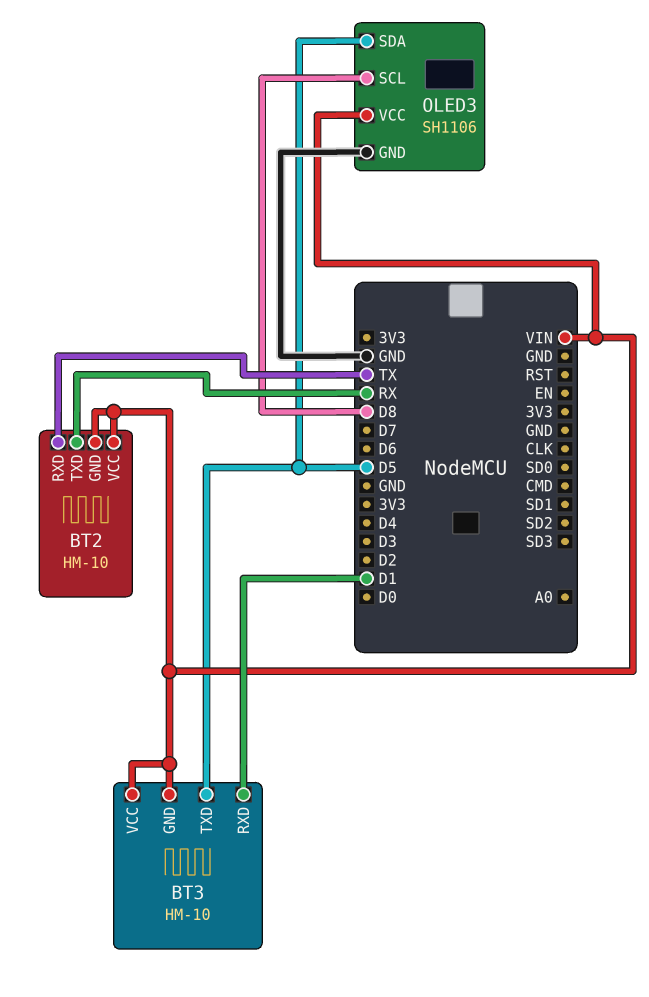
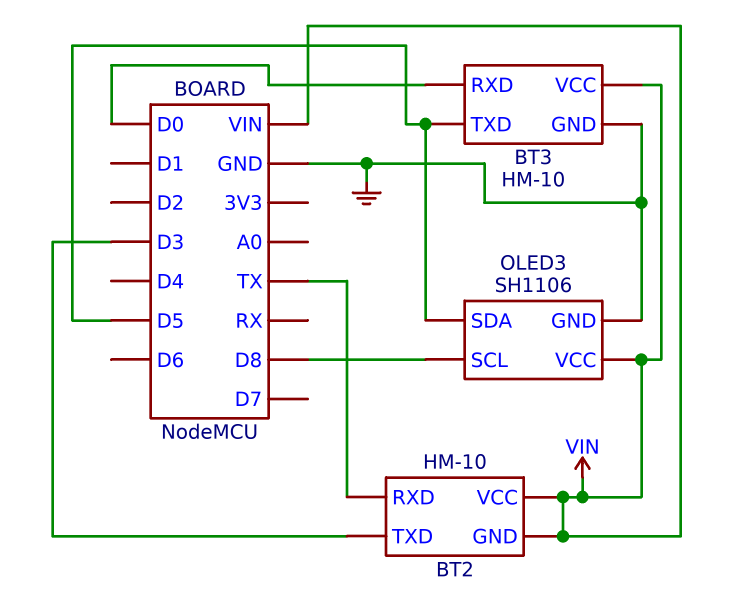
BT2 pin TXD: RX -> D3
BT3 pin GND: VIN -> GND
BT3 pin RXD: D1 -> D0

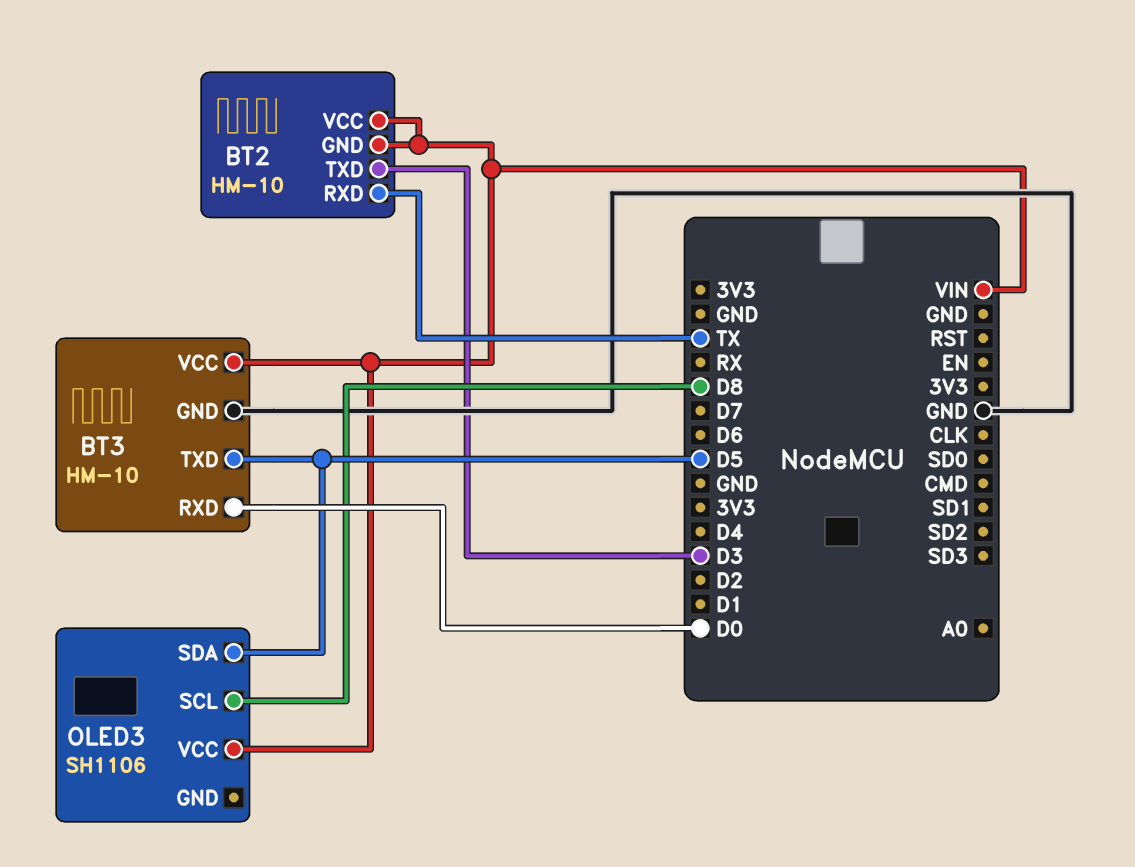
OLED3 pin GND: GND -> none

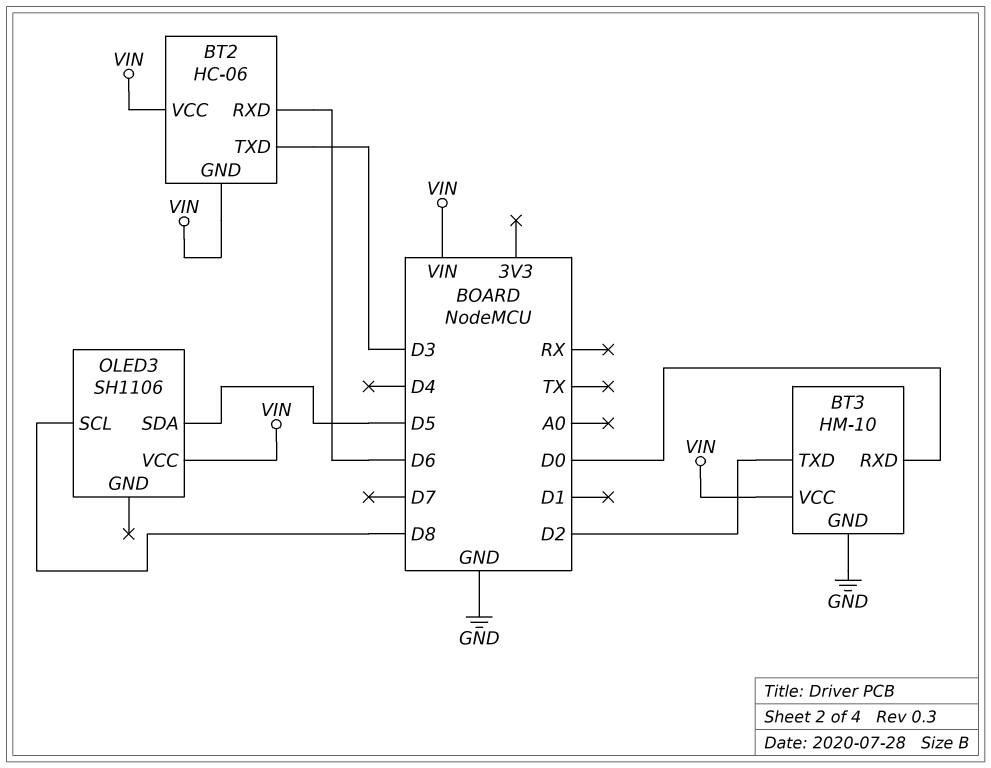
BT2: HM-10 -> HC-06
BT2 pin RXD: TX -> D6
BT3 pin TXD: D5 -> D2

